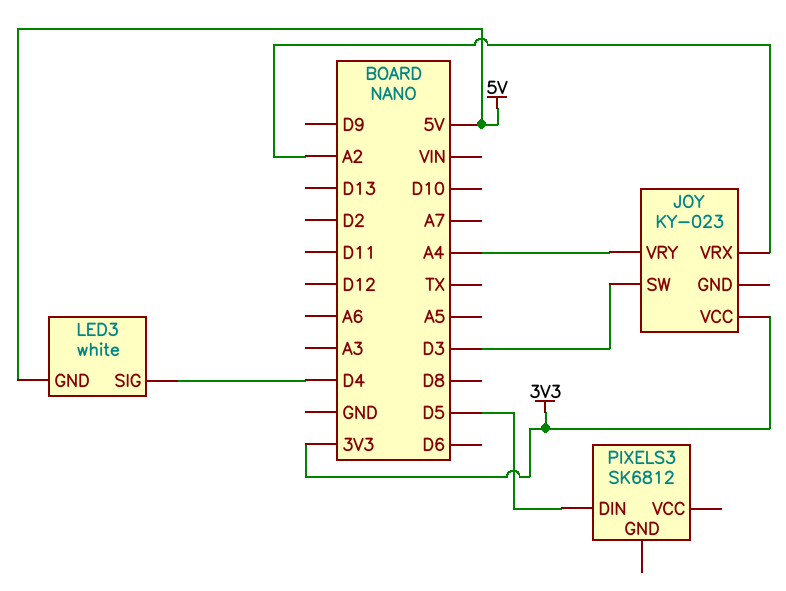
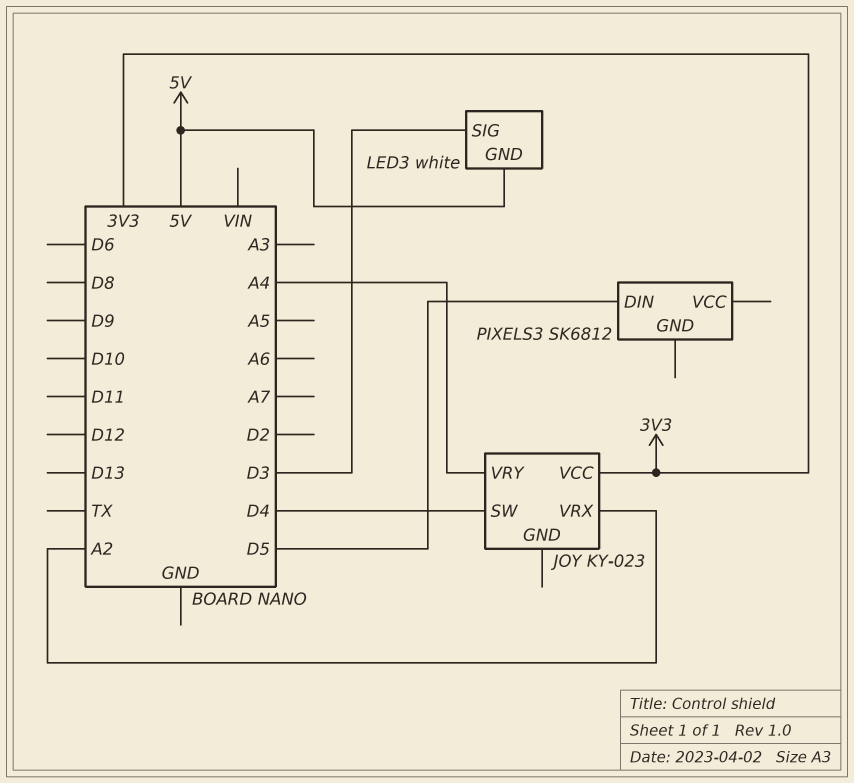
JOY pin SW: D3 -> D4
LED3 pin SIG: D4 -> D3

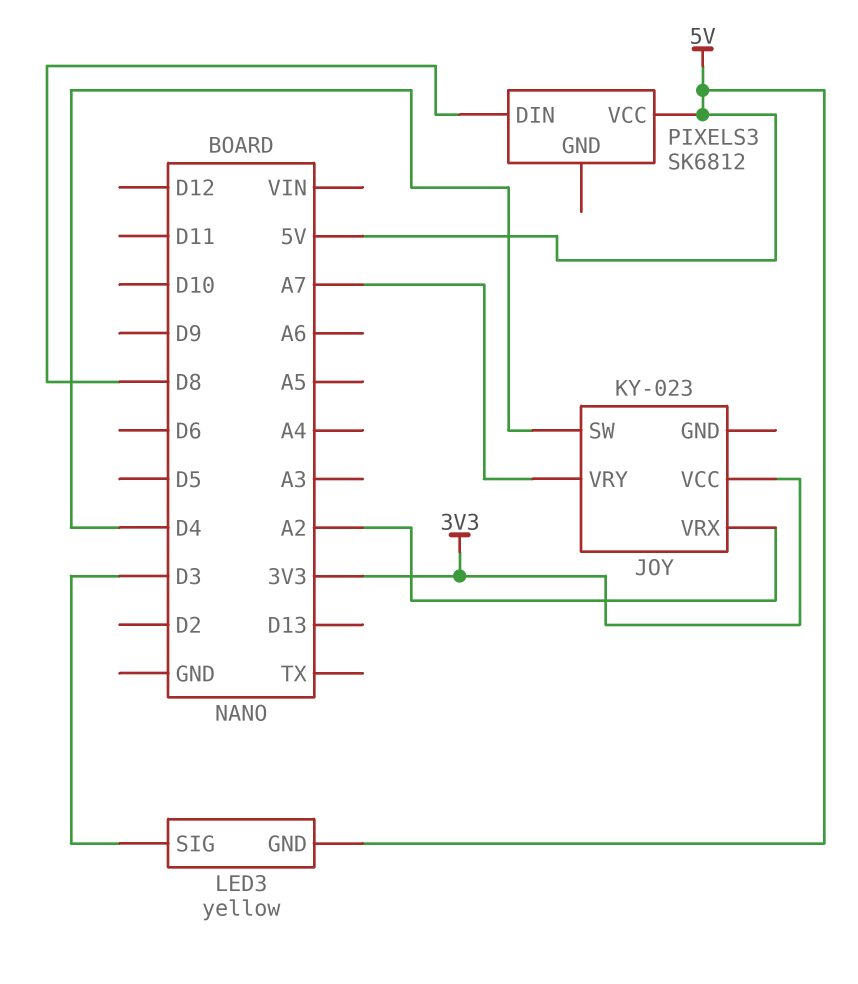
JOY pin VRY: A4 -> A7
LED3: white -> yellow
PIXELS3 pin DIN: D5 -> D8
PIXELS3 pin VCC: none -> 5V

